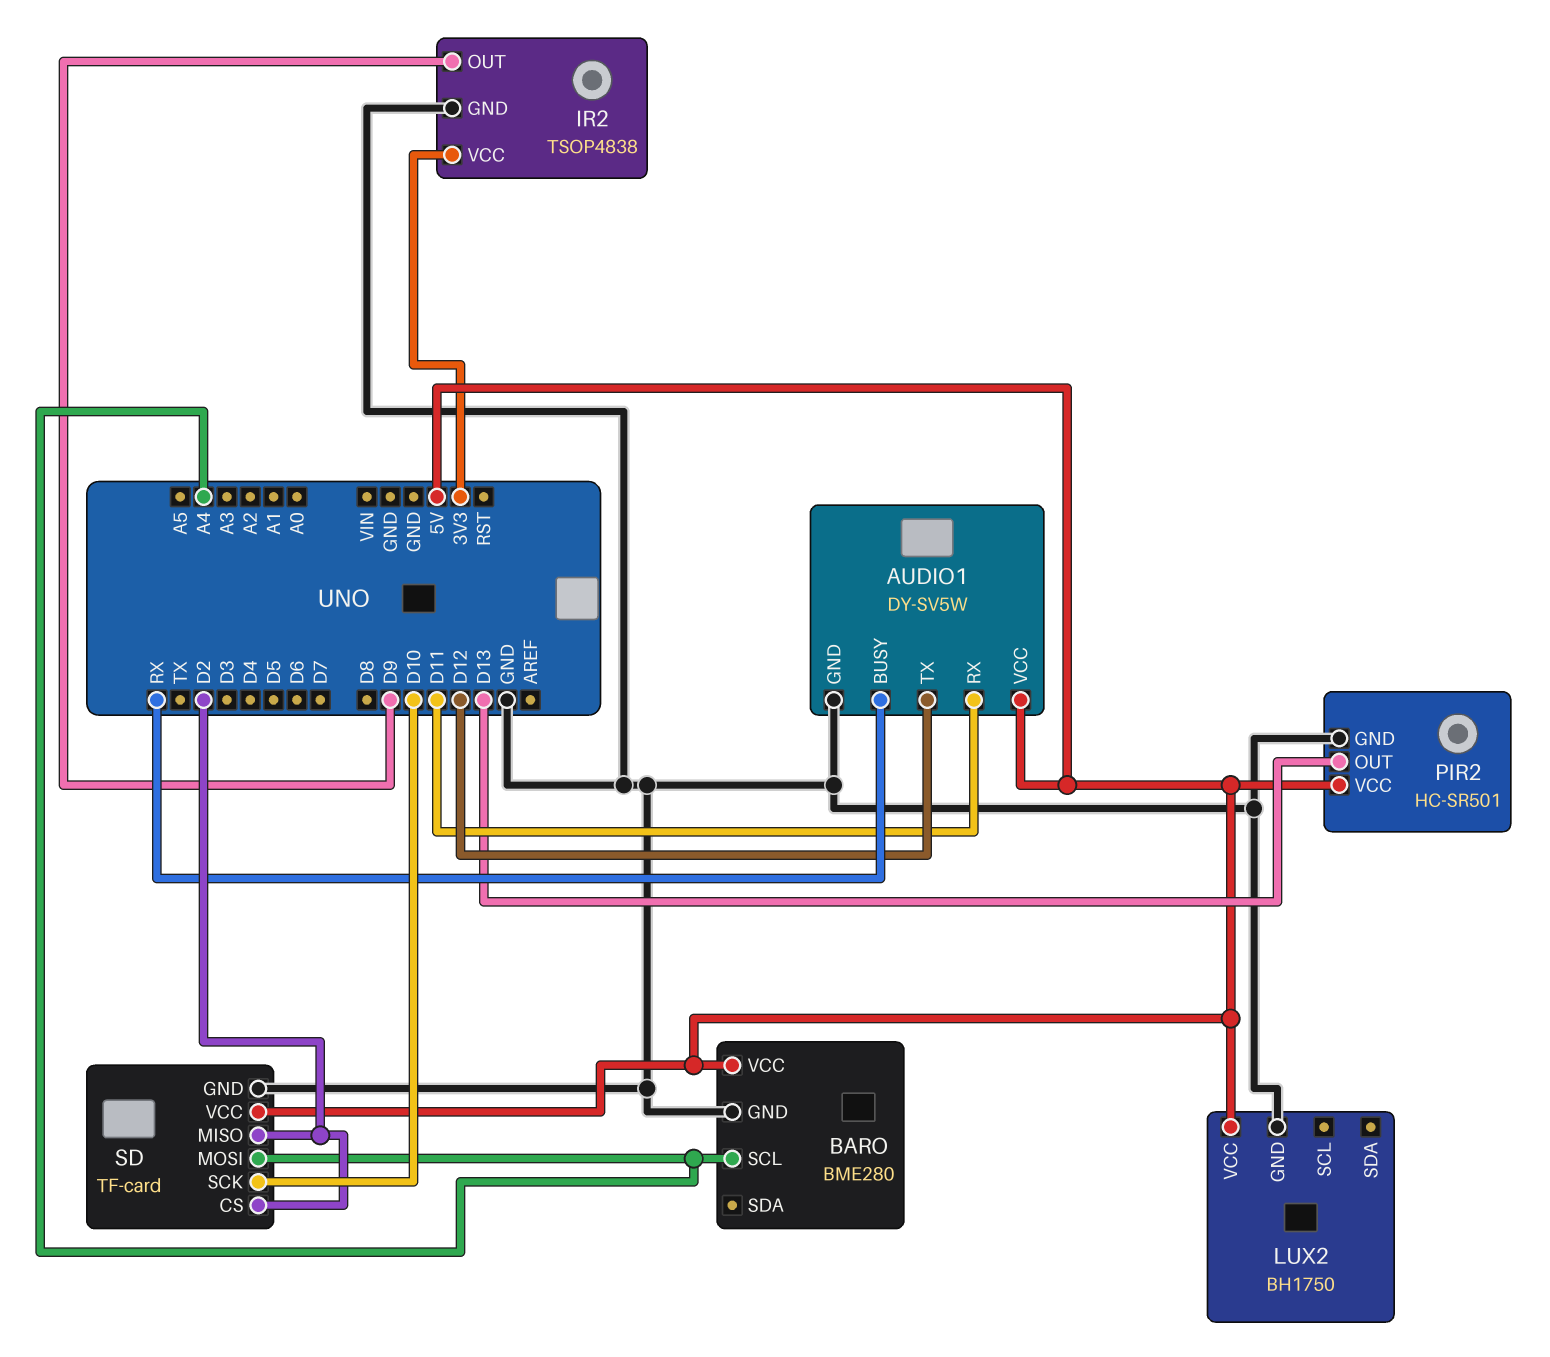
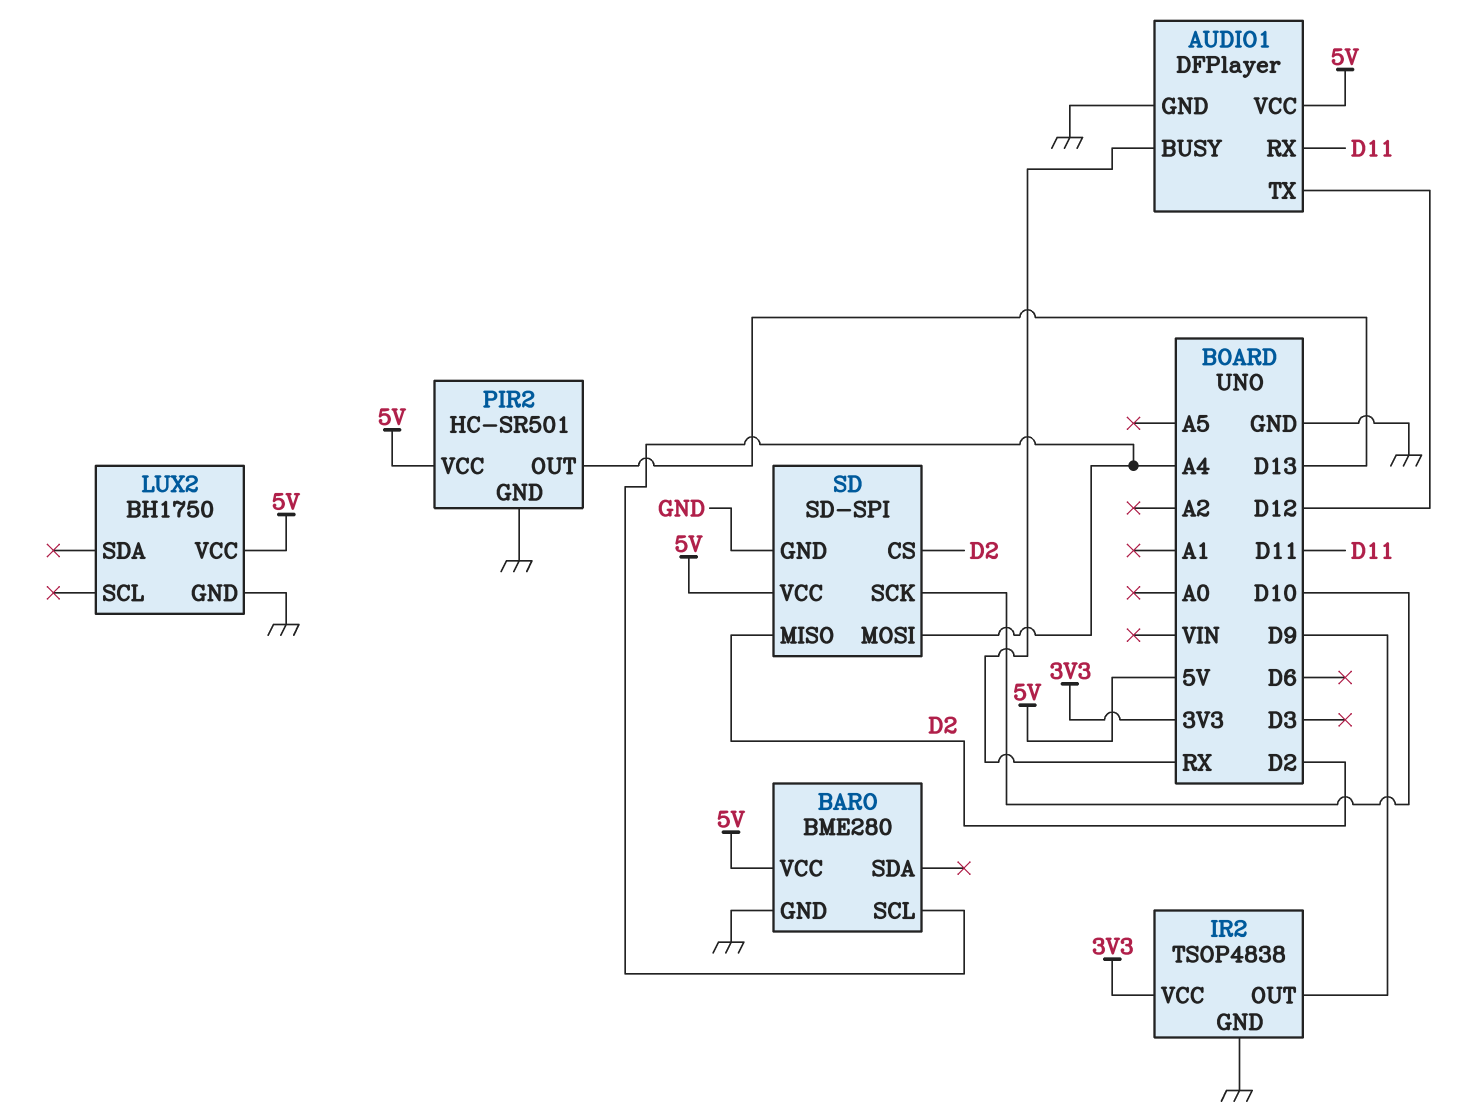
AUDIO1: DY-SV5W -> DFPlayer
SD: TF-card -> SD-SPI

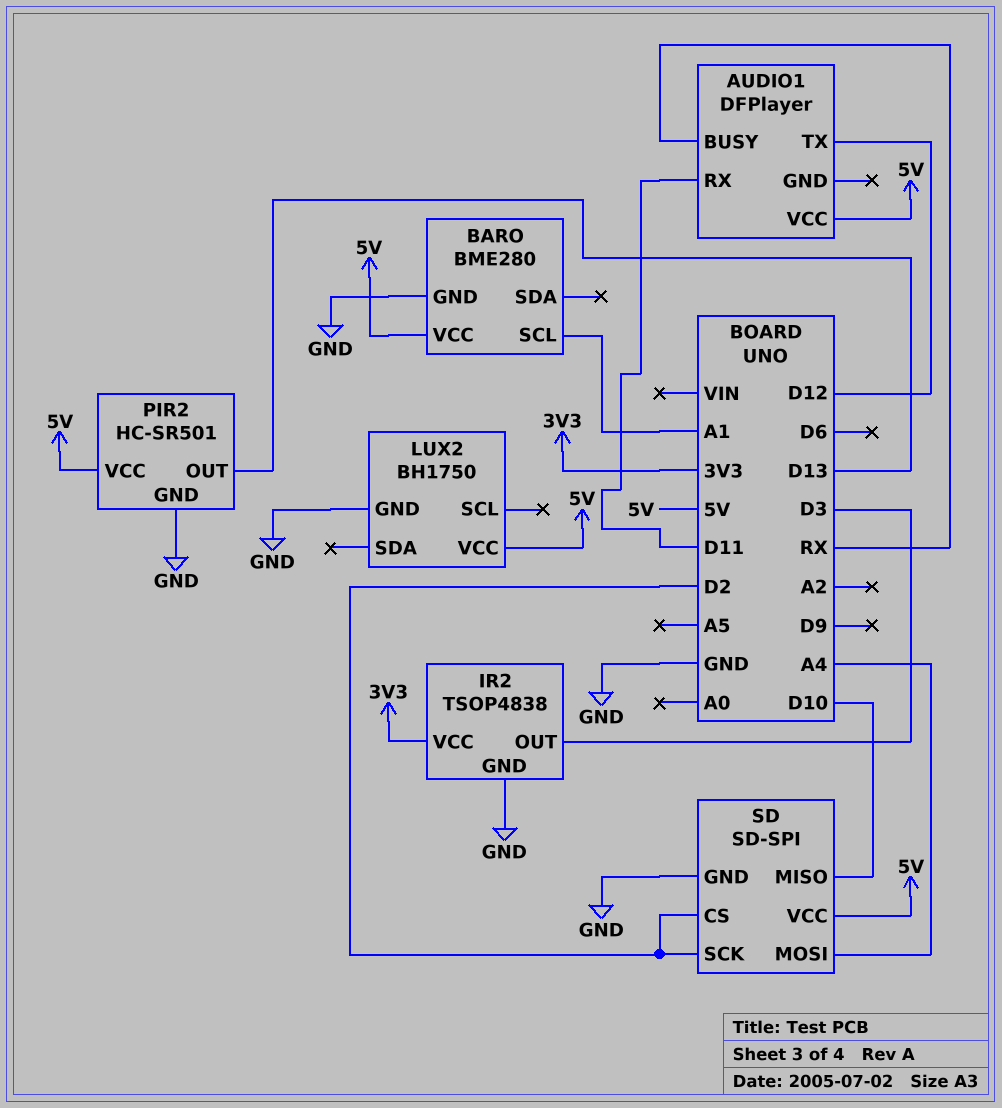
AUDIO1 pin GND: GND -> none
BARO pin SCL: A4 -> A1
IR2 pin OUT: D9 -> D3
SD pin MISO: D2 -> D10
SD pin SCK: D10 -> D2

